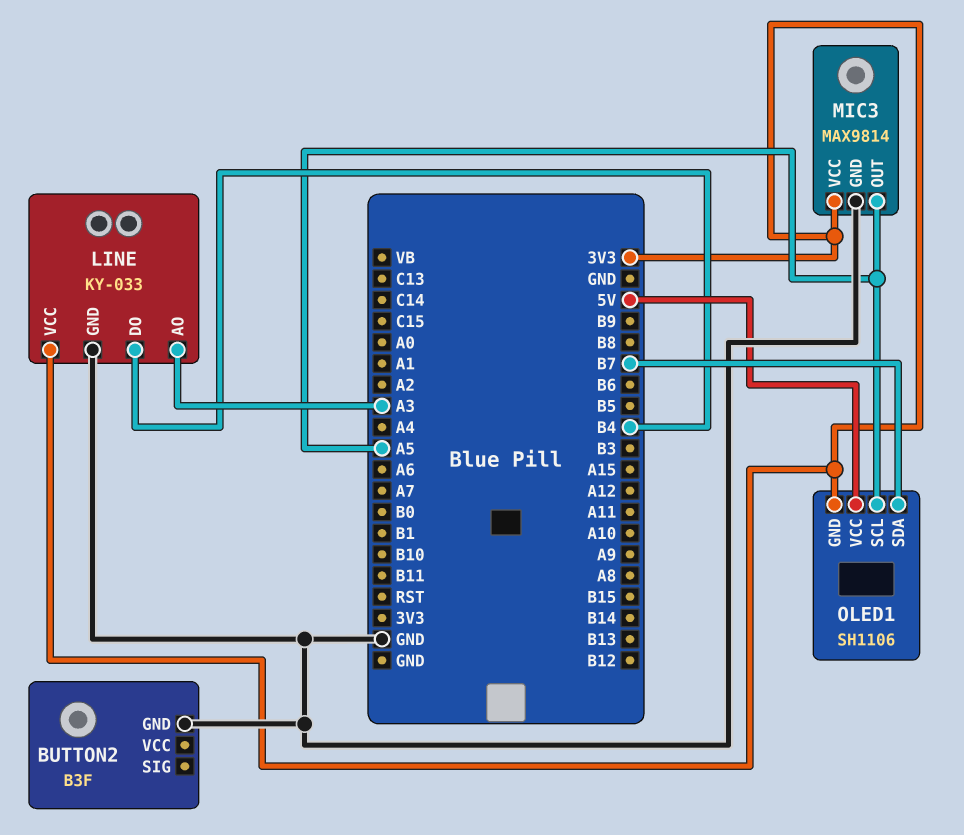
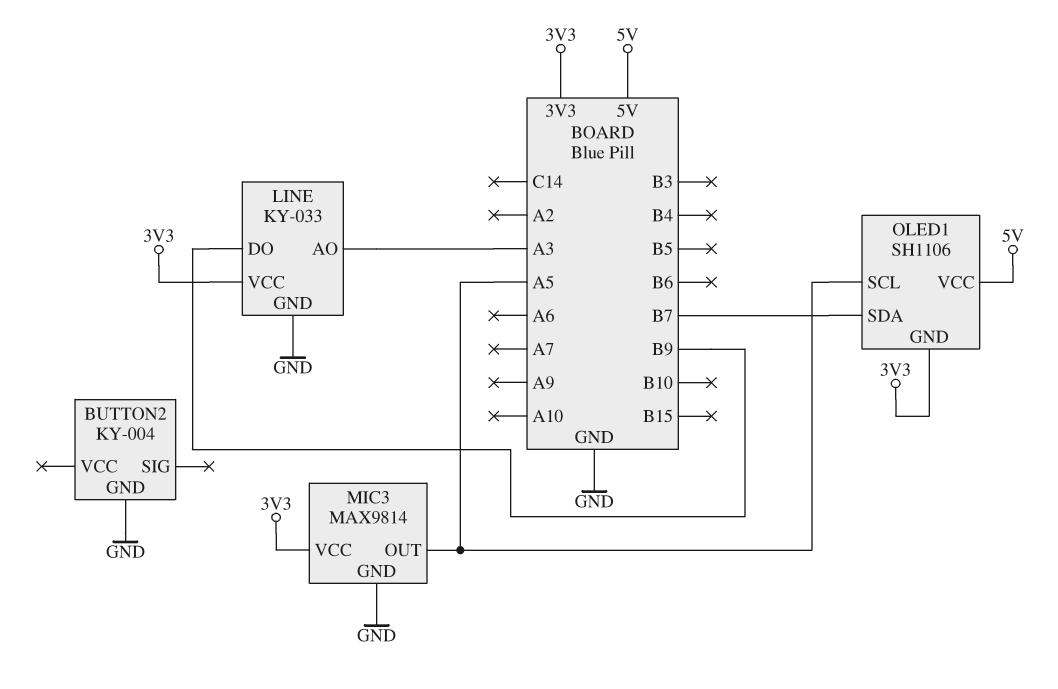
BUTTON2: B3F -> KY-004
LINE pin DO: B4 -> B9

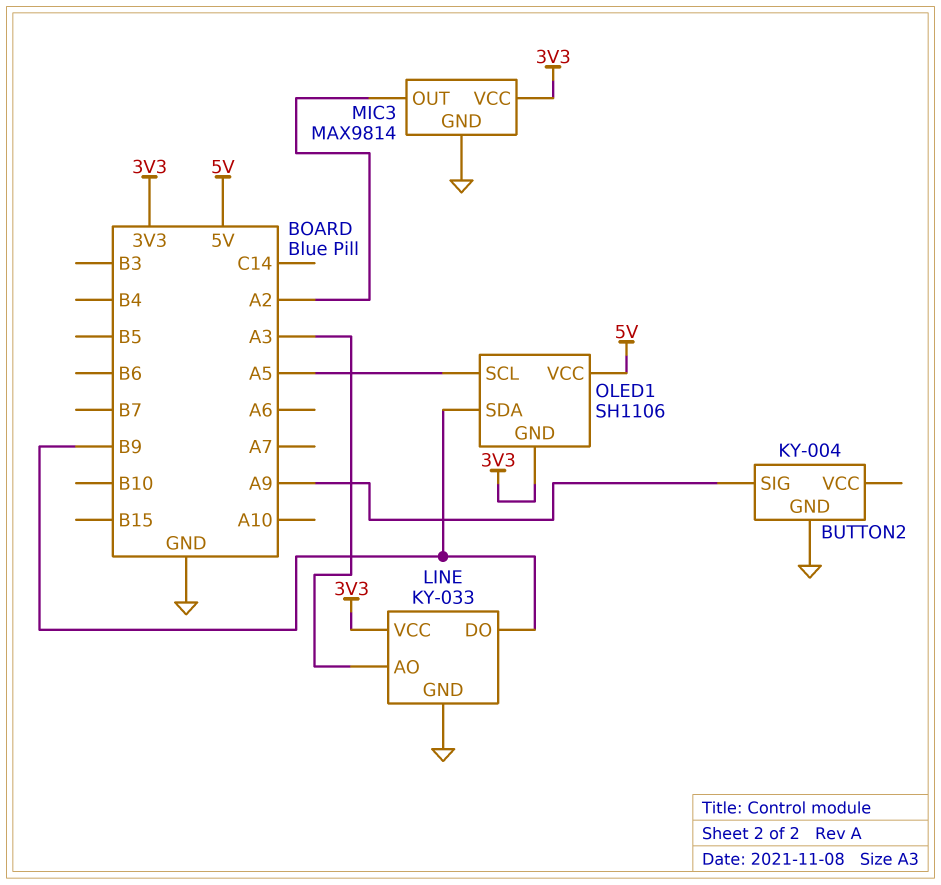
BUTTON2 pin SIG: none -> A9
MIC3 pin OUT: A5 -> A2
OLED1 pin SDA: B7 -> B9

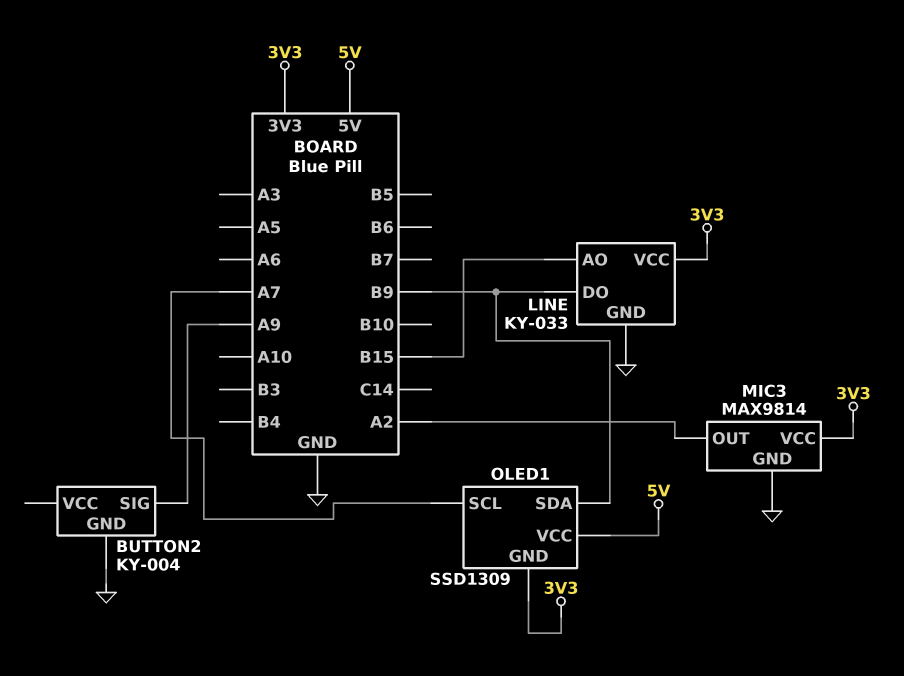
LINE pin AO: A3 -> B15
OLED1: SH1106 -> SSD1309
OLED1 pin SCL: A5 -> A7

